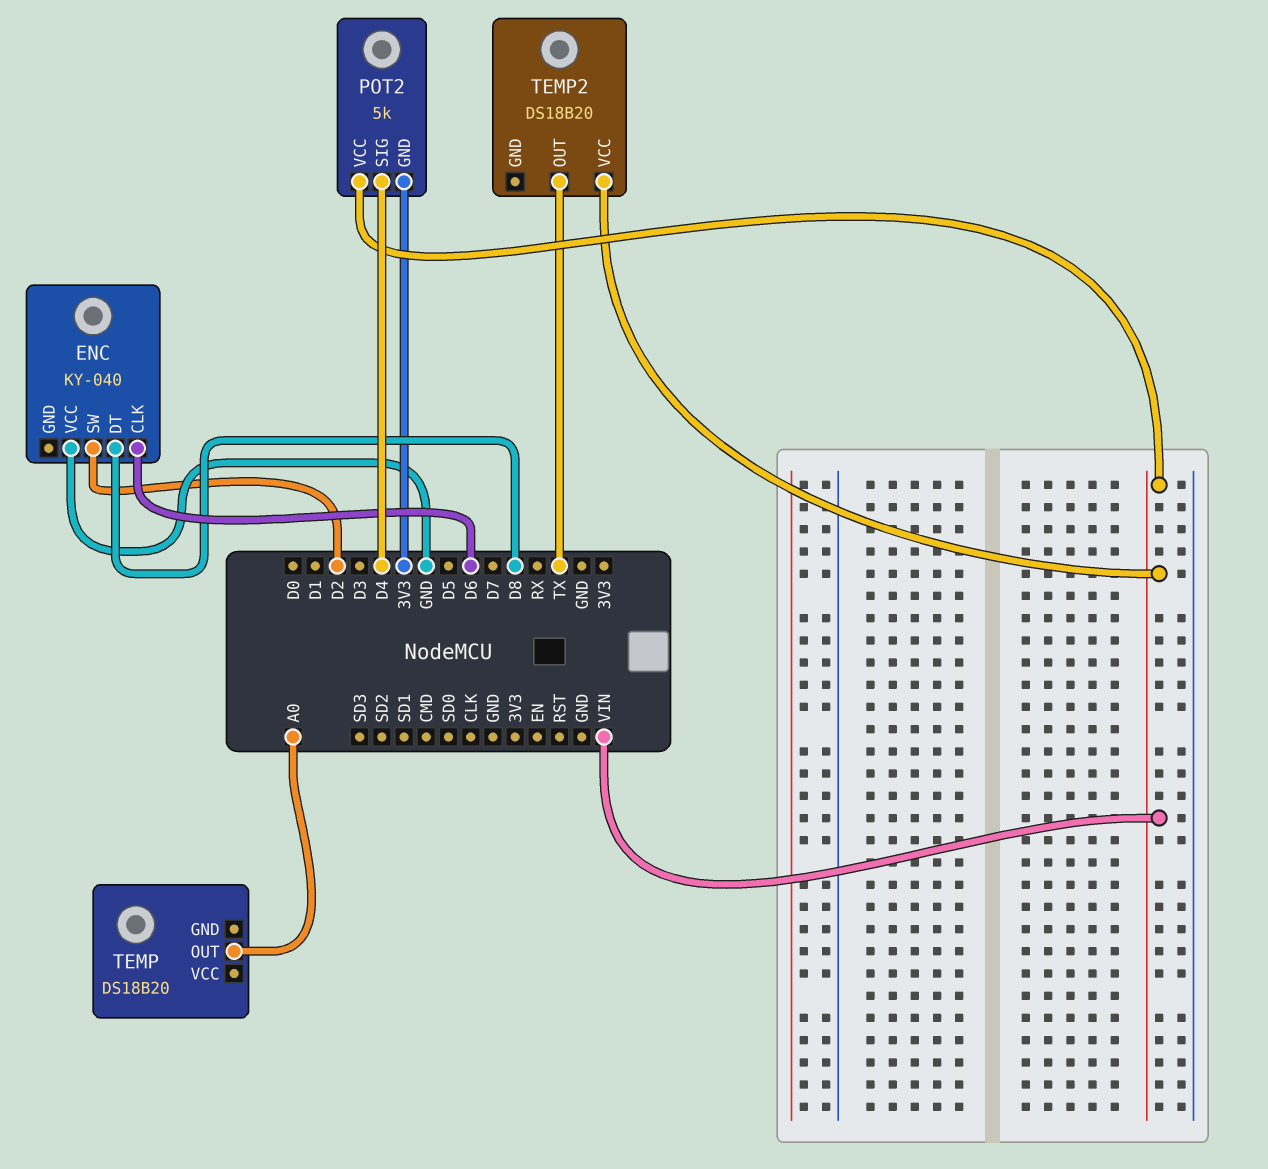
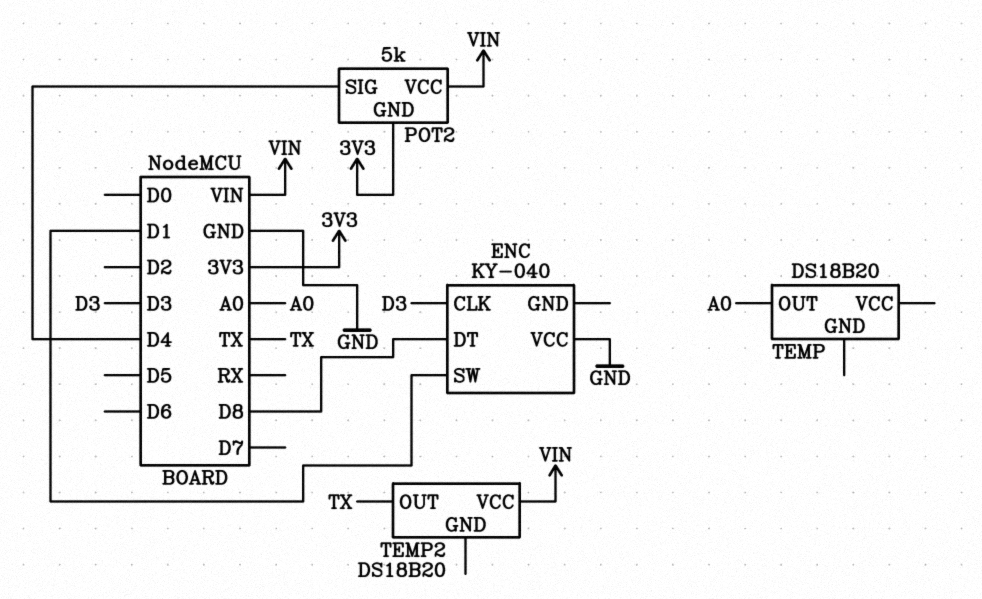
ENC pin CLK: D6 -> D3
ENC pin SW: D2 -> D1

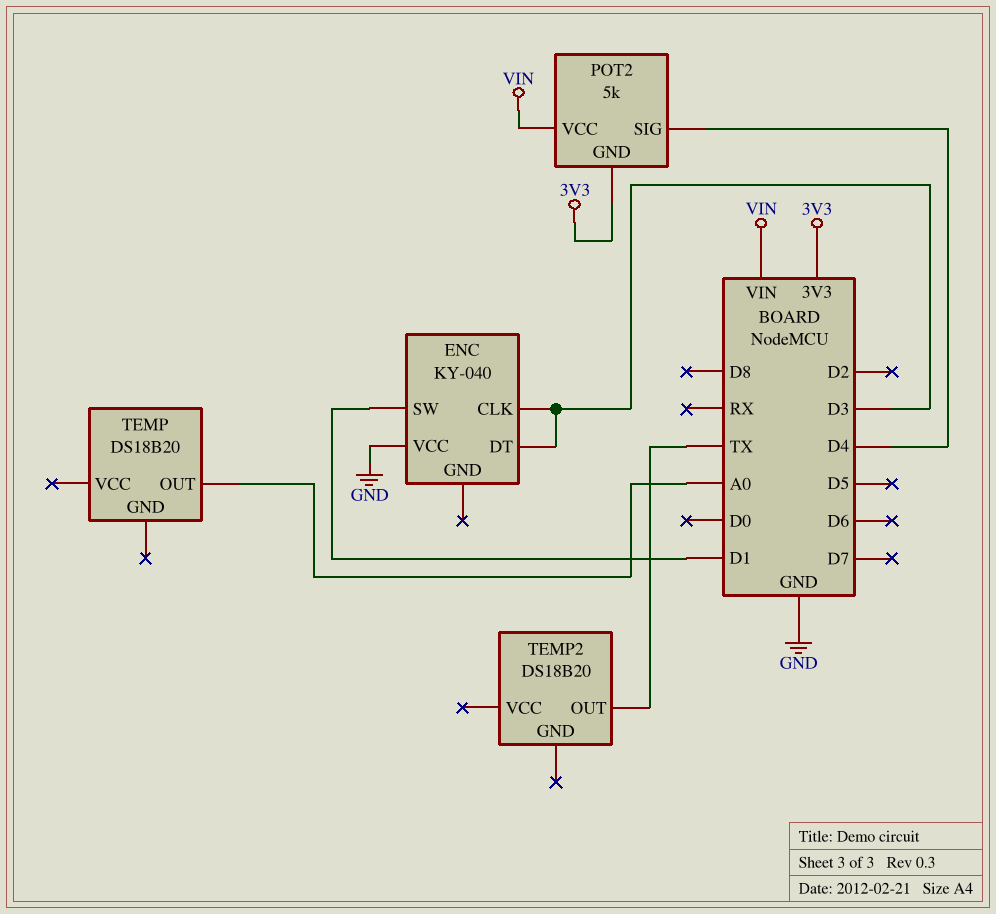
ENC pin DT: D8 -> D3
TEMP2 pin VCC: VIN -> none

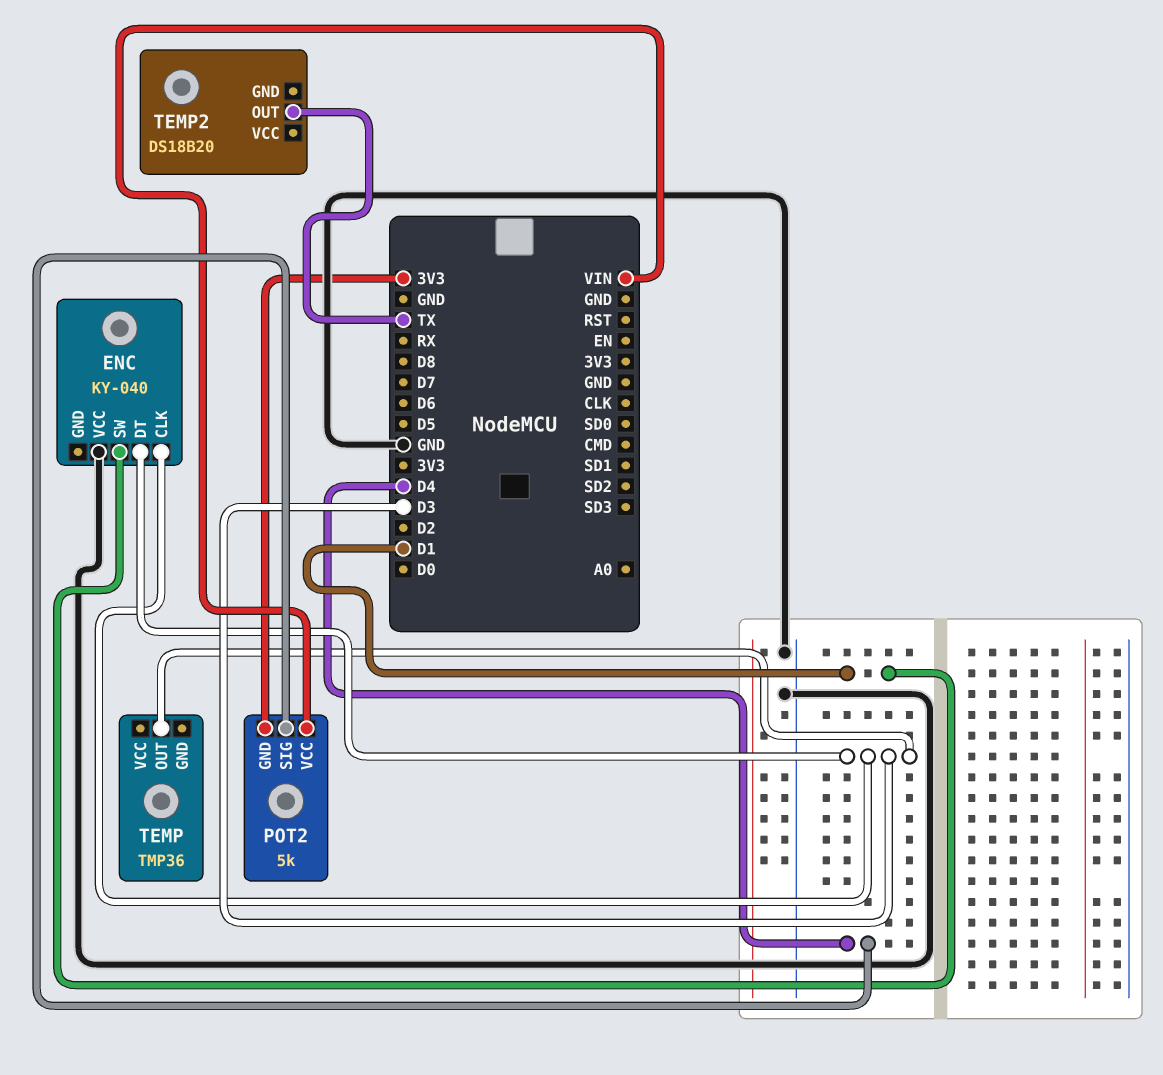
TEMP: DS18B20 -> TMP36
TEMP pin OUT: A0 -> D3

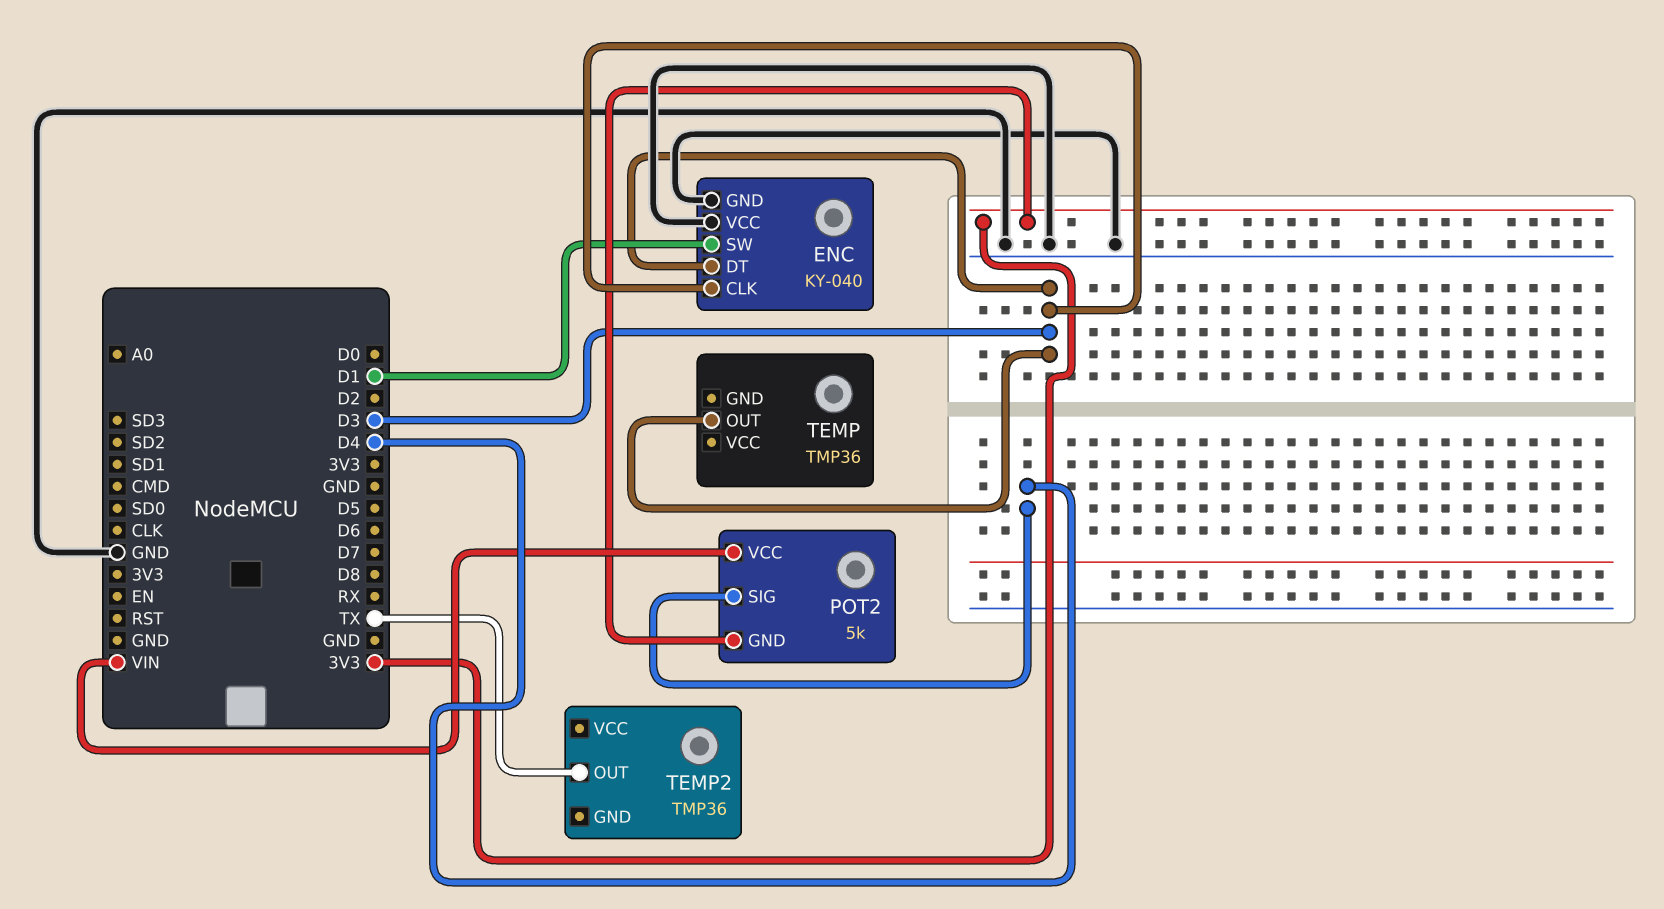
ENC pin GND: none -> GND
TEMP2: DS18B20 -> TMP36

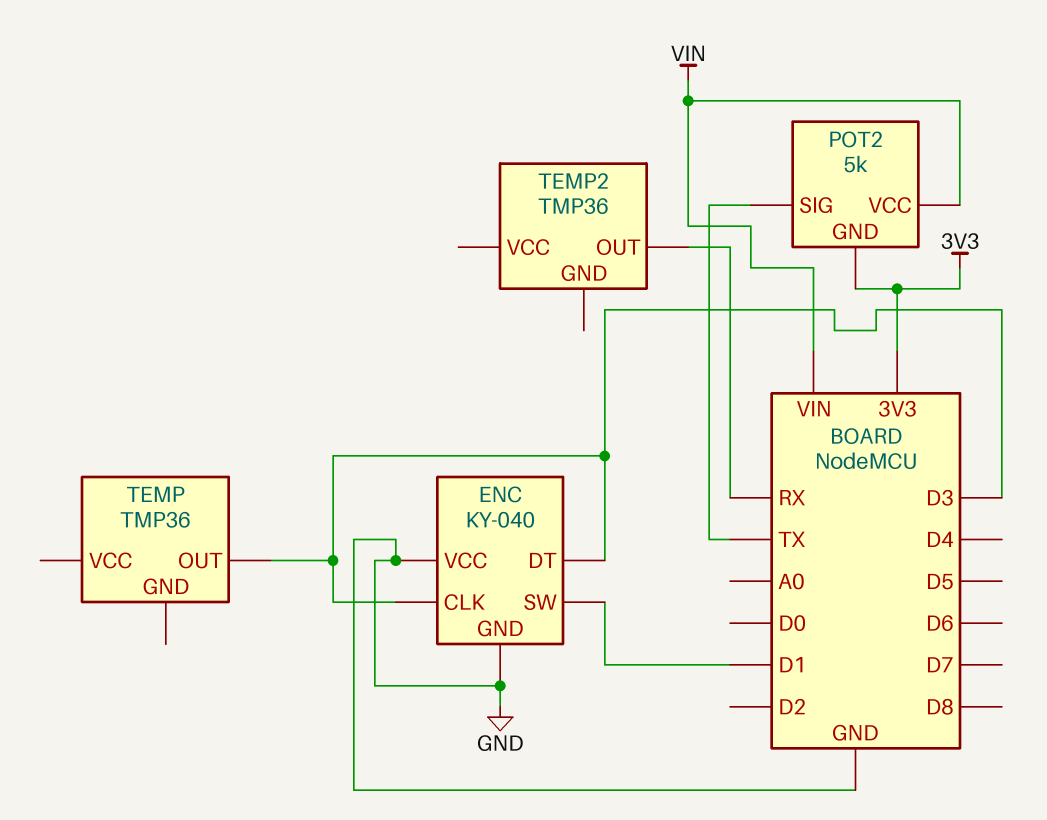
POT2 pin SIG: D4 -> TX
TEMP2 pin OUT: TX -> RX

